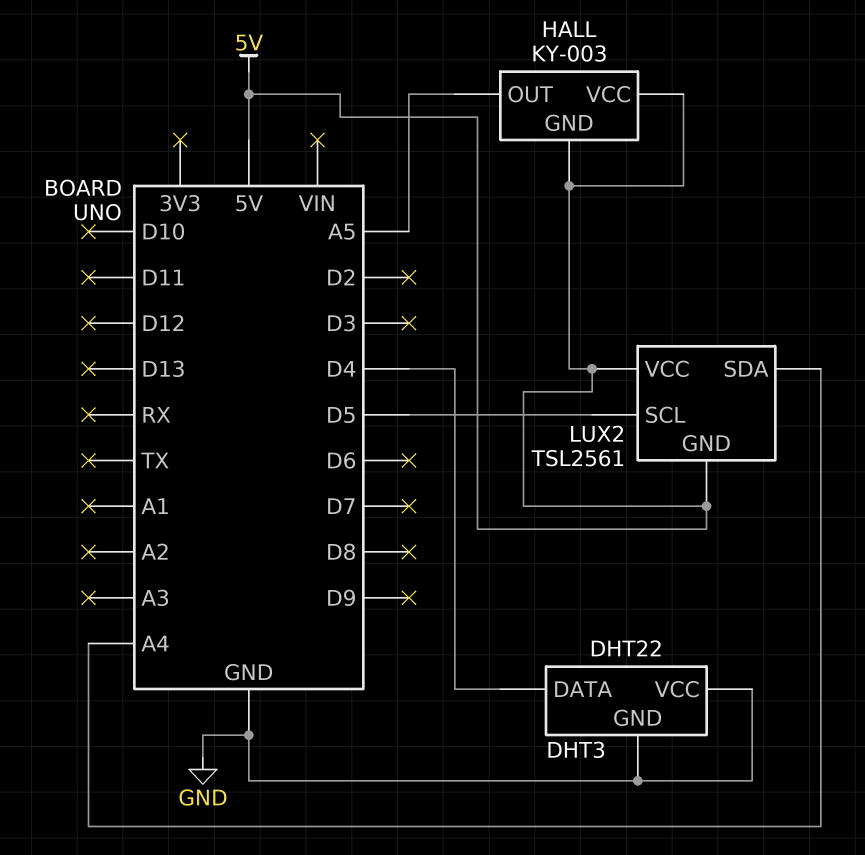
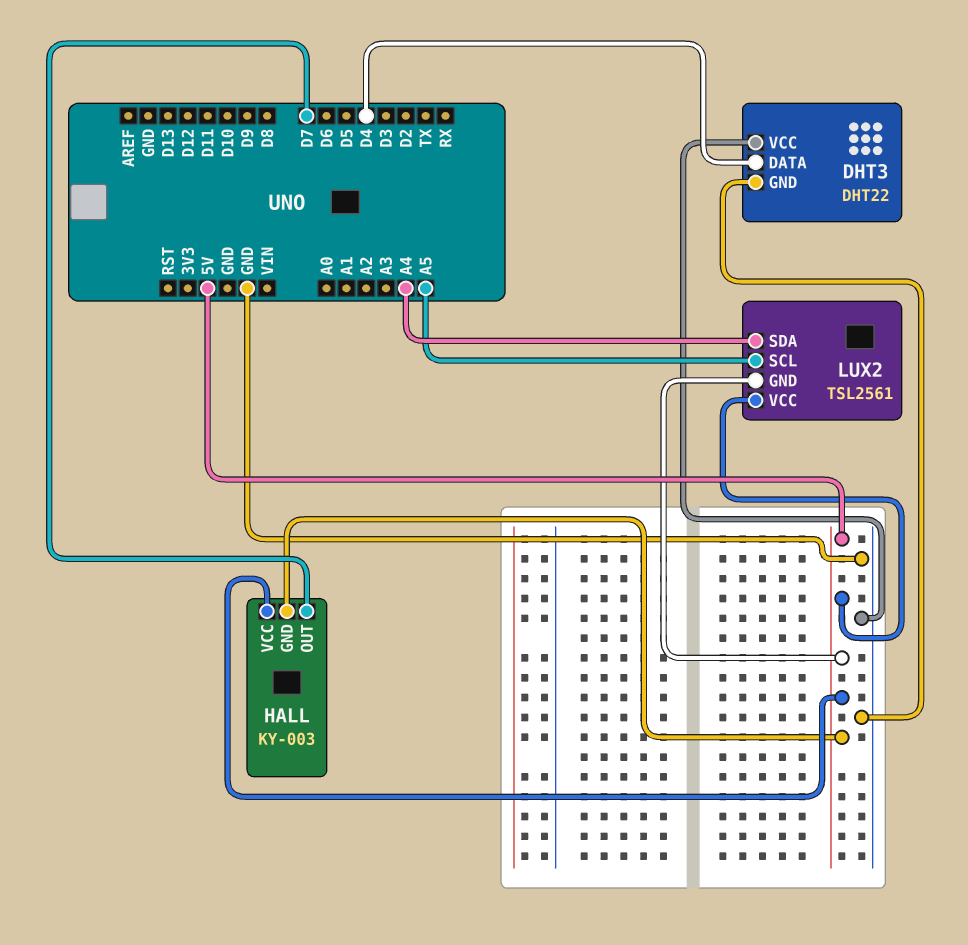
HALL pin OUT: A5 -> D7
LUX2 pin SCL: D5 -> A5

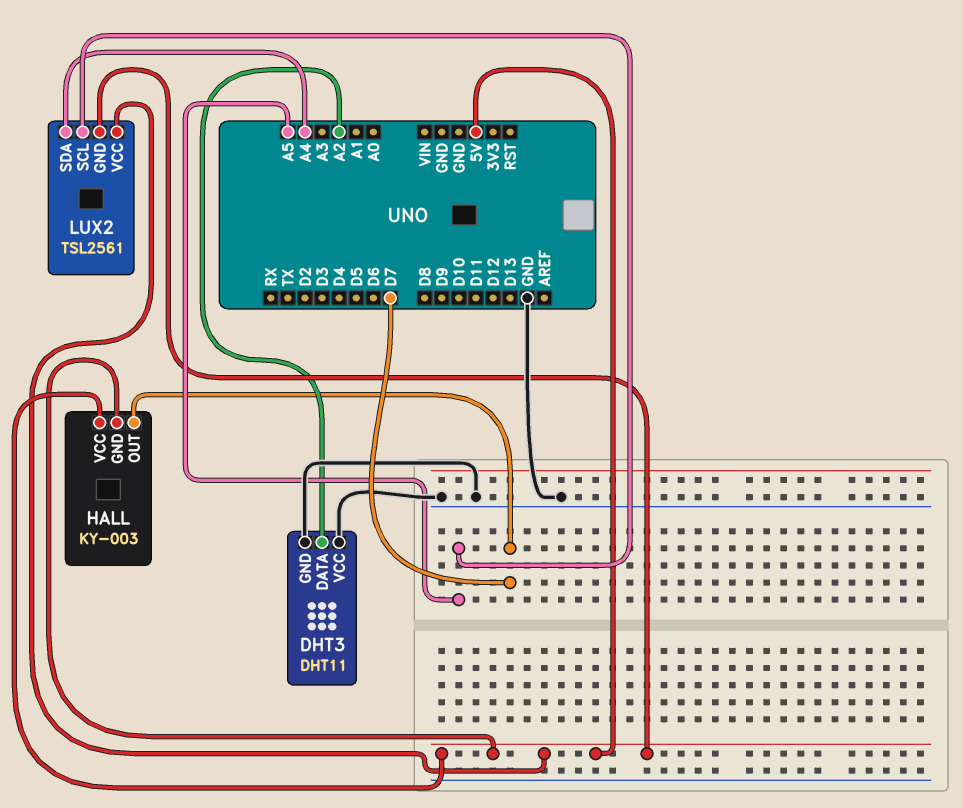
DHT3: DHT22 -> DHT11
DHT3 pin DATA: D4 -> A2

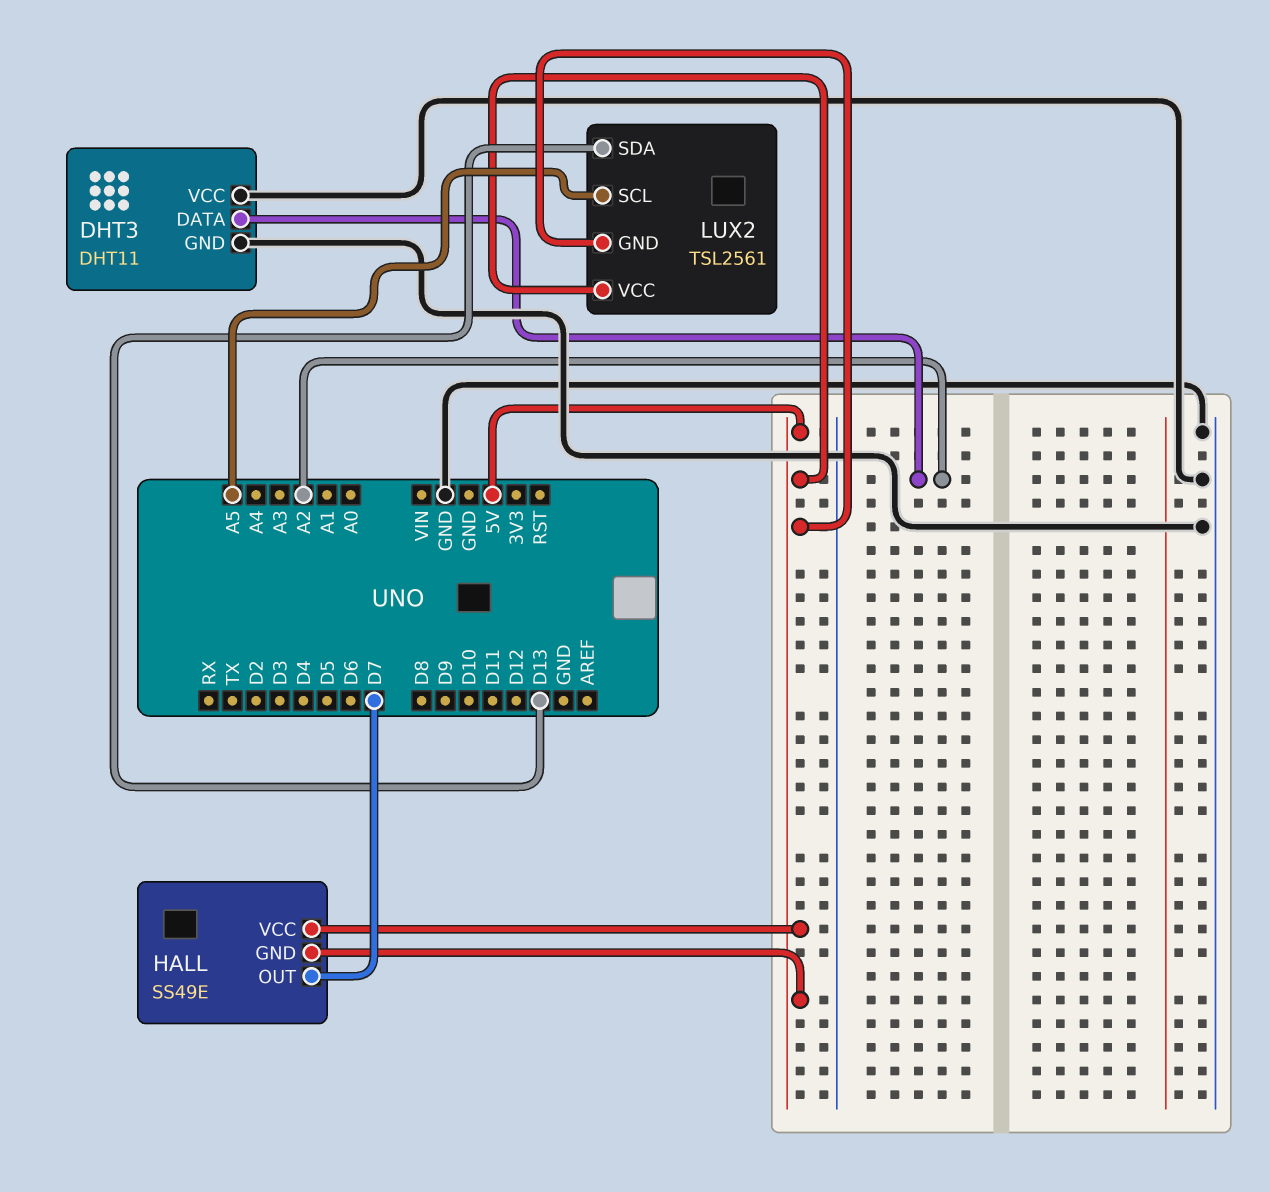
HALL: KY-003 -> SS49E
LUX2 pin SDA: A4 -> D13

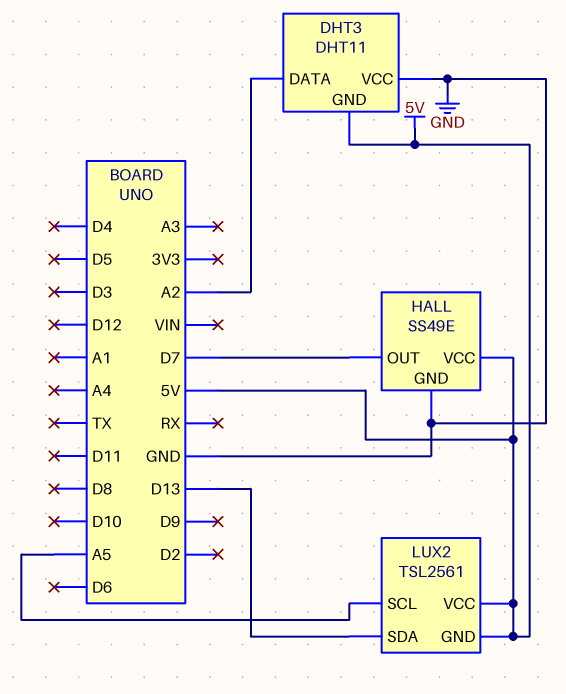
DHT3 pin GND: GND -> 5V
HALL pin GND: 5V -> GND

